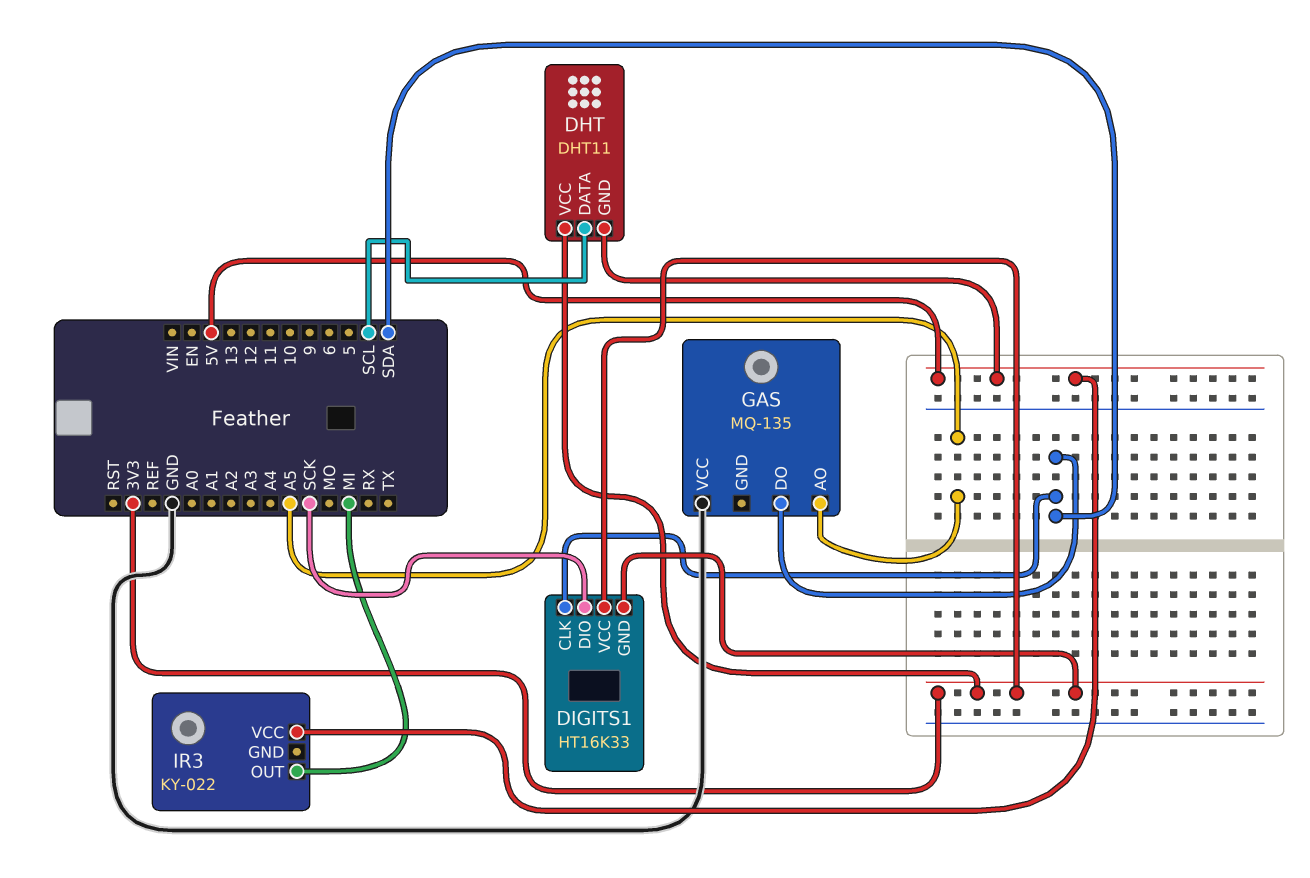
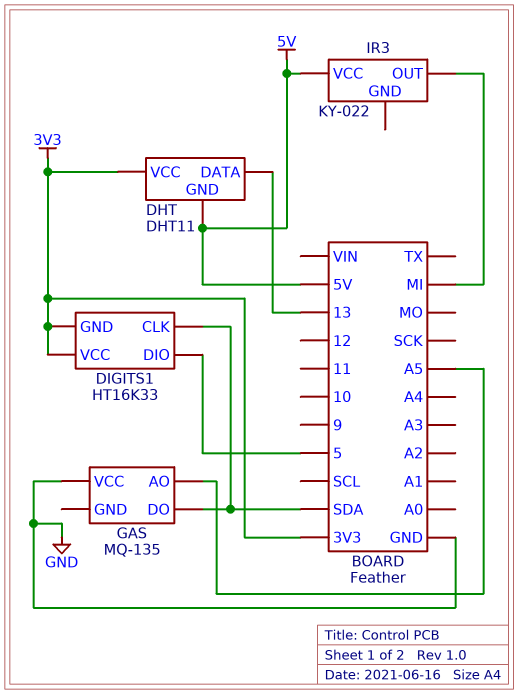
DHT pin DATA: SCL -> 13
DIGITS1 pin DIO: SCK -> 5

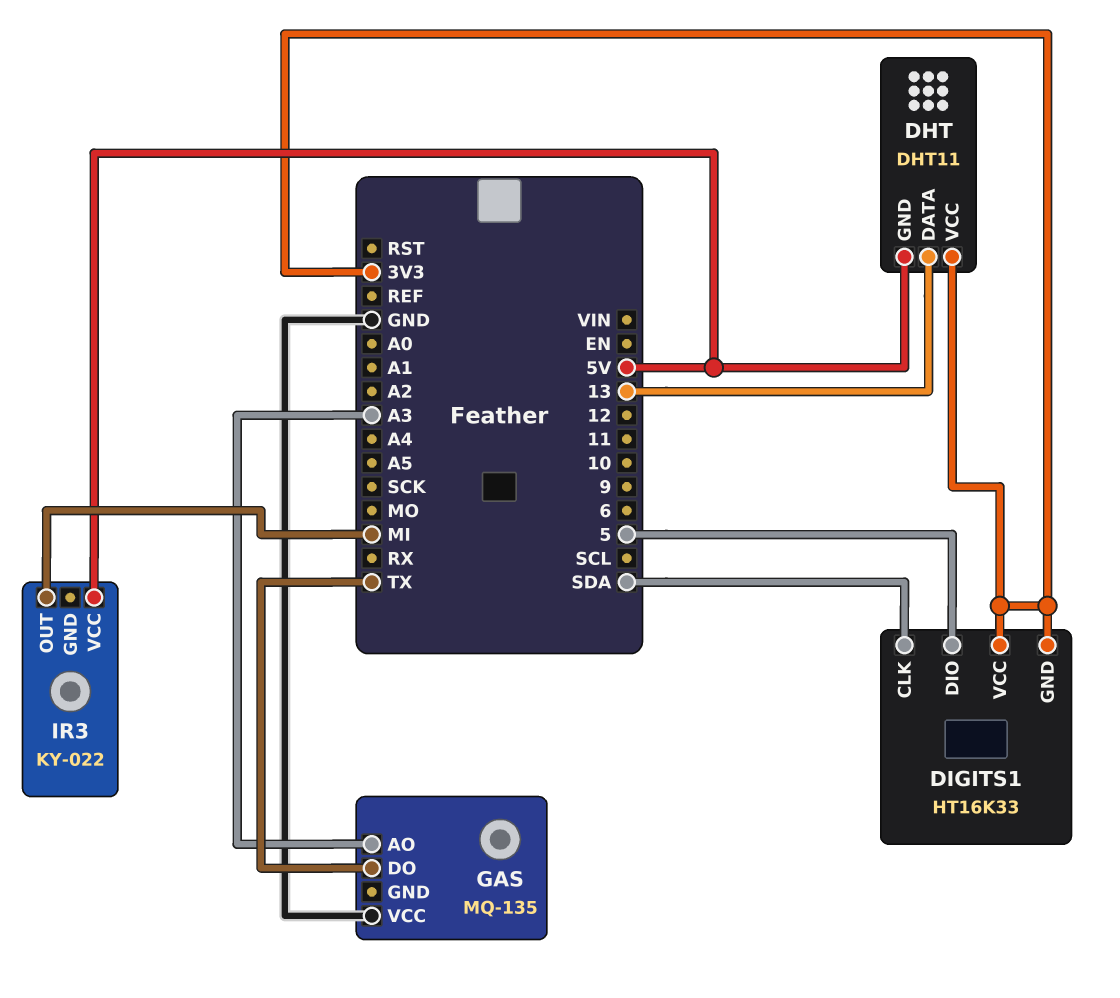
GAS pin AO: A5 -> A3
GAS pin DO: SDA -> TX

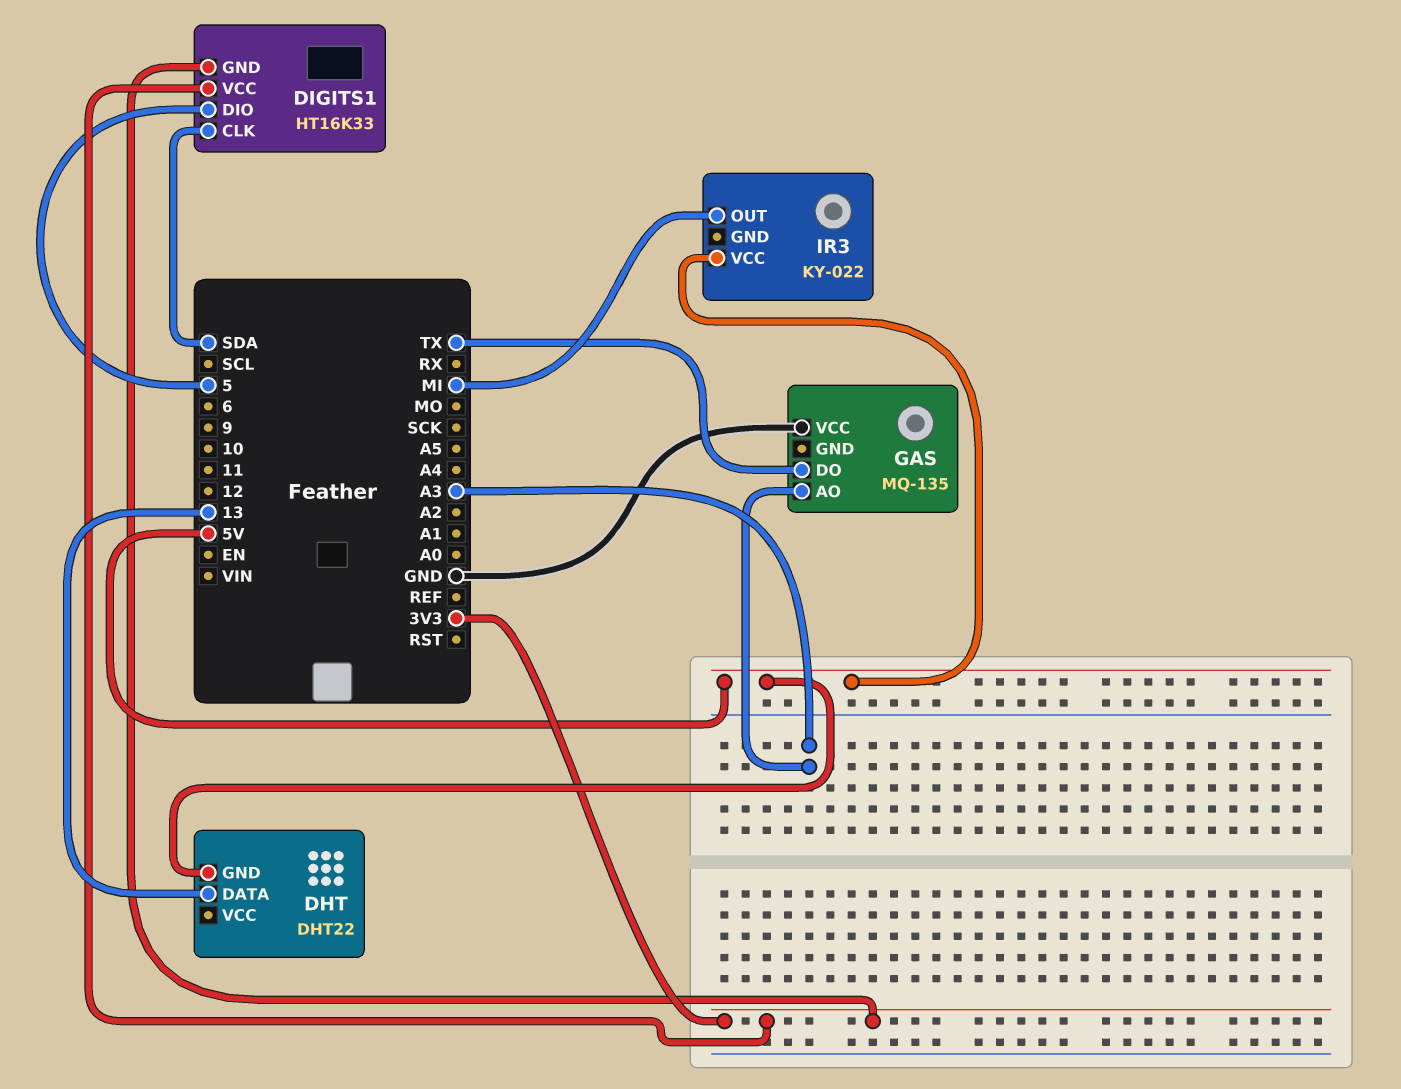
DHT: DHT11 -> DHT22
DHT pin VCC: 3V3 -> none

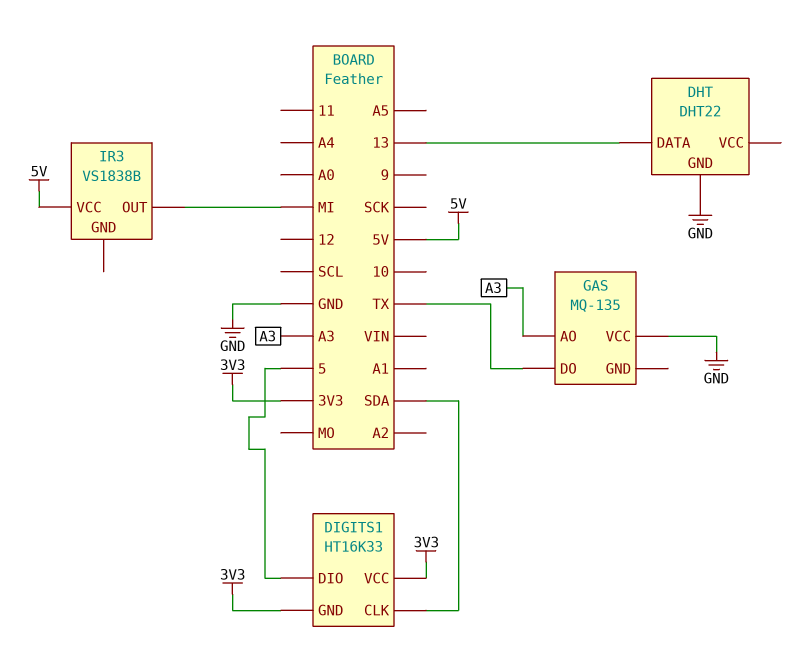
DHT pin GND: 5V -> GND
IR3: KY-022 -> VS1838B

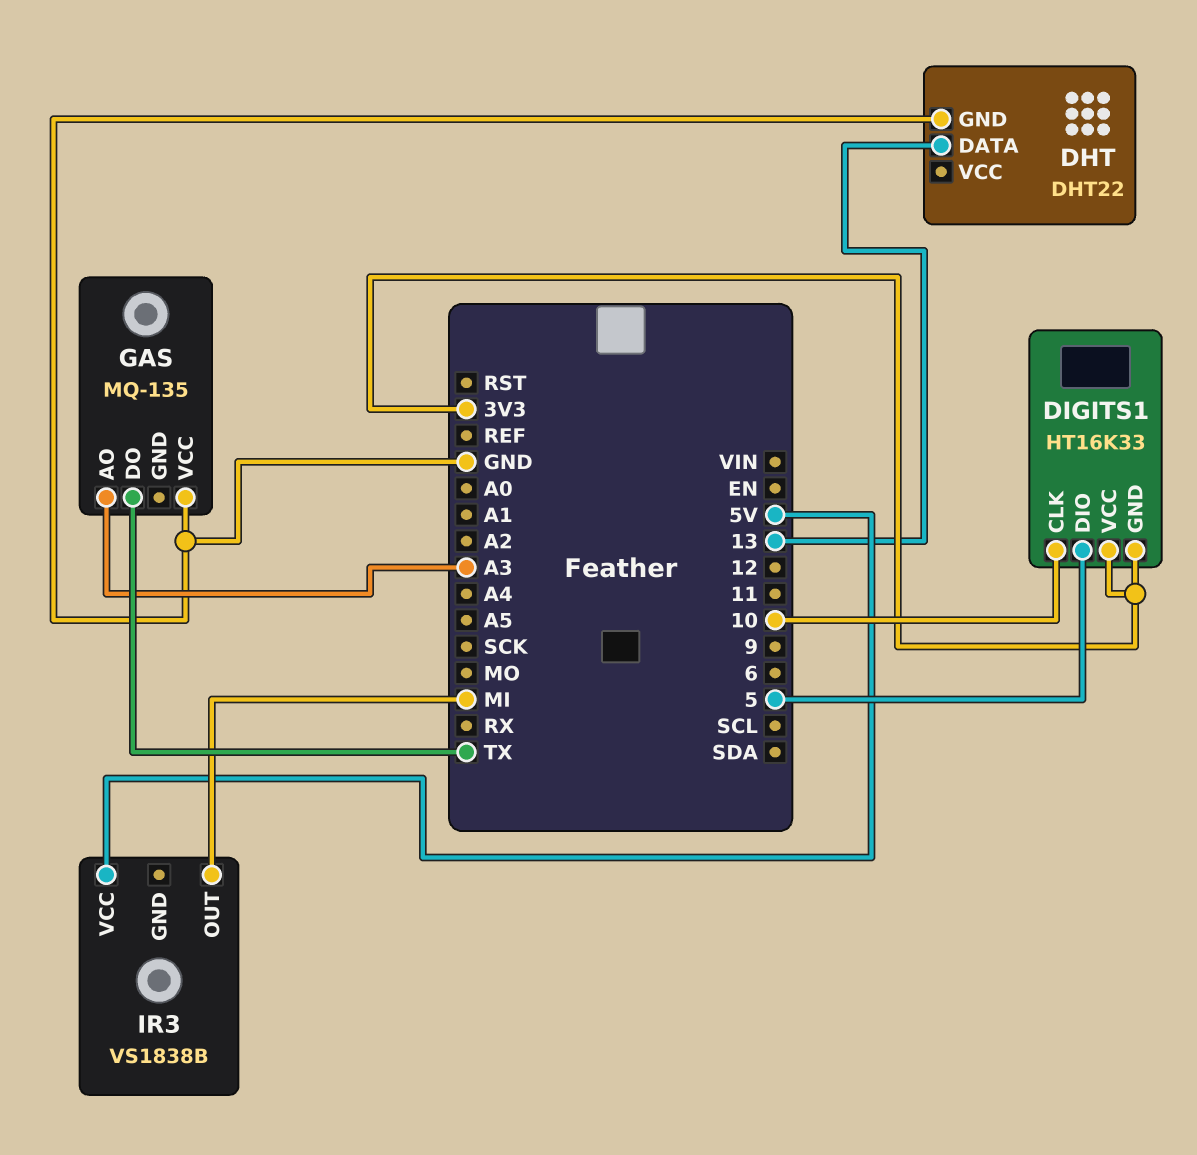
DIGITS1 pin CLK: SDA -> 10

